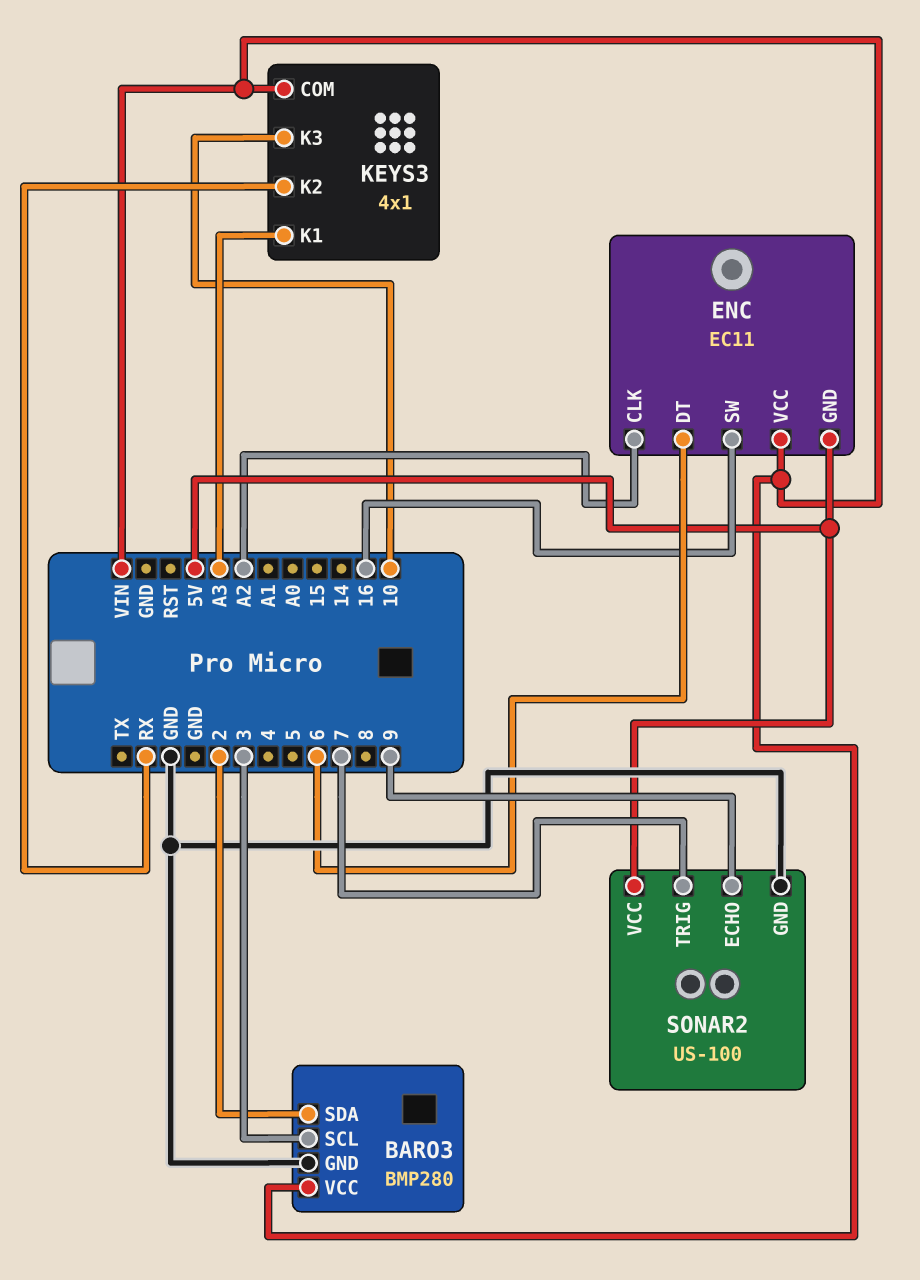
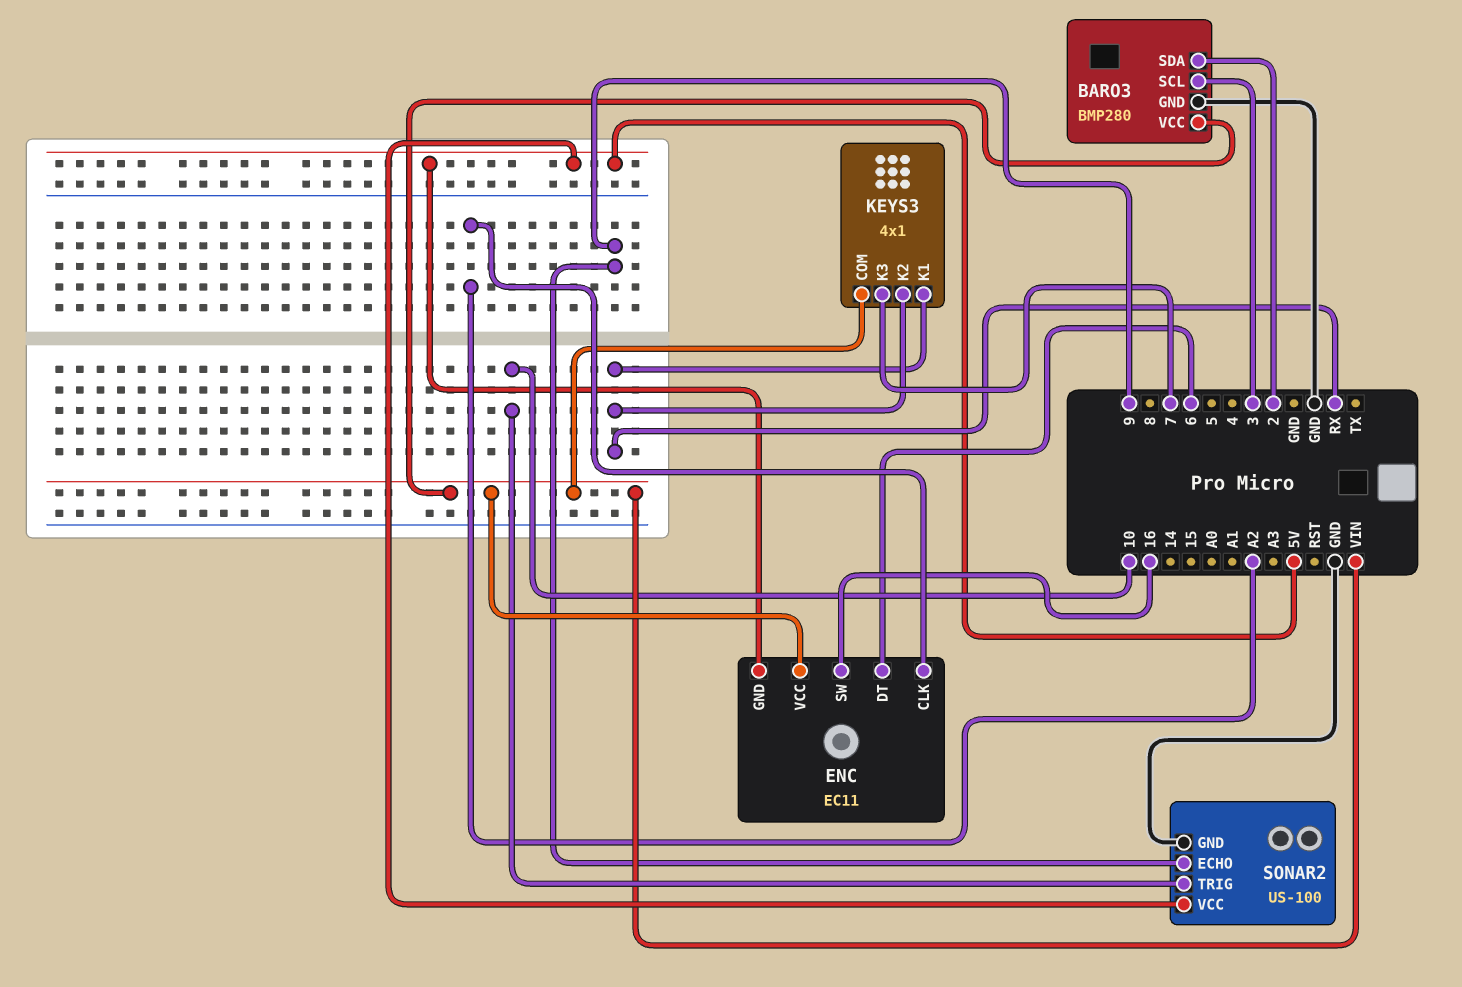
KEYS3 pin K1: A3 -> RX
KEYS3 pin K3: 10 -> 7
SONAR2 pin TRIG: 7 -> 10

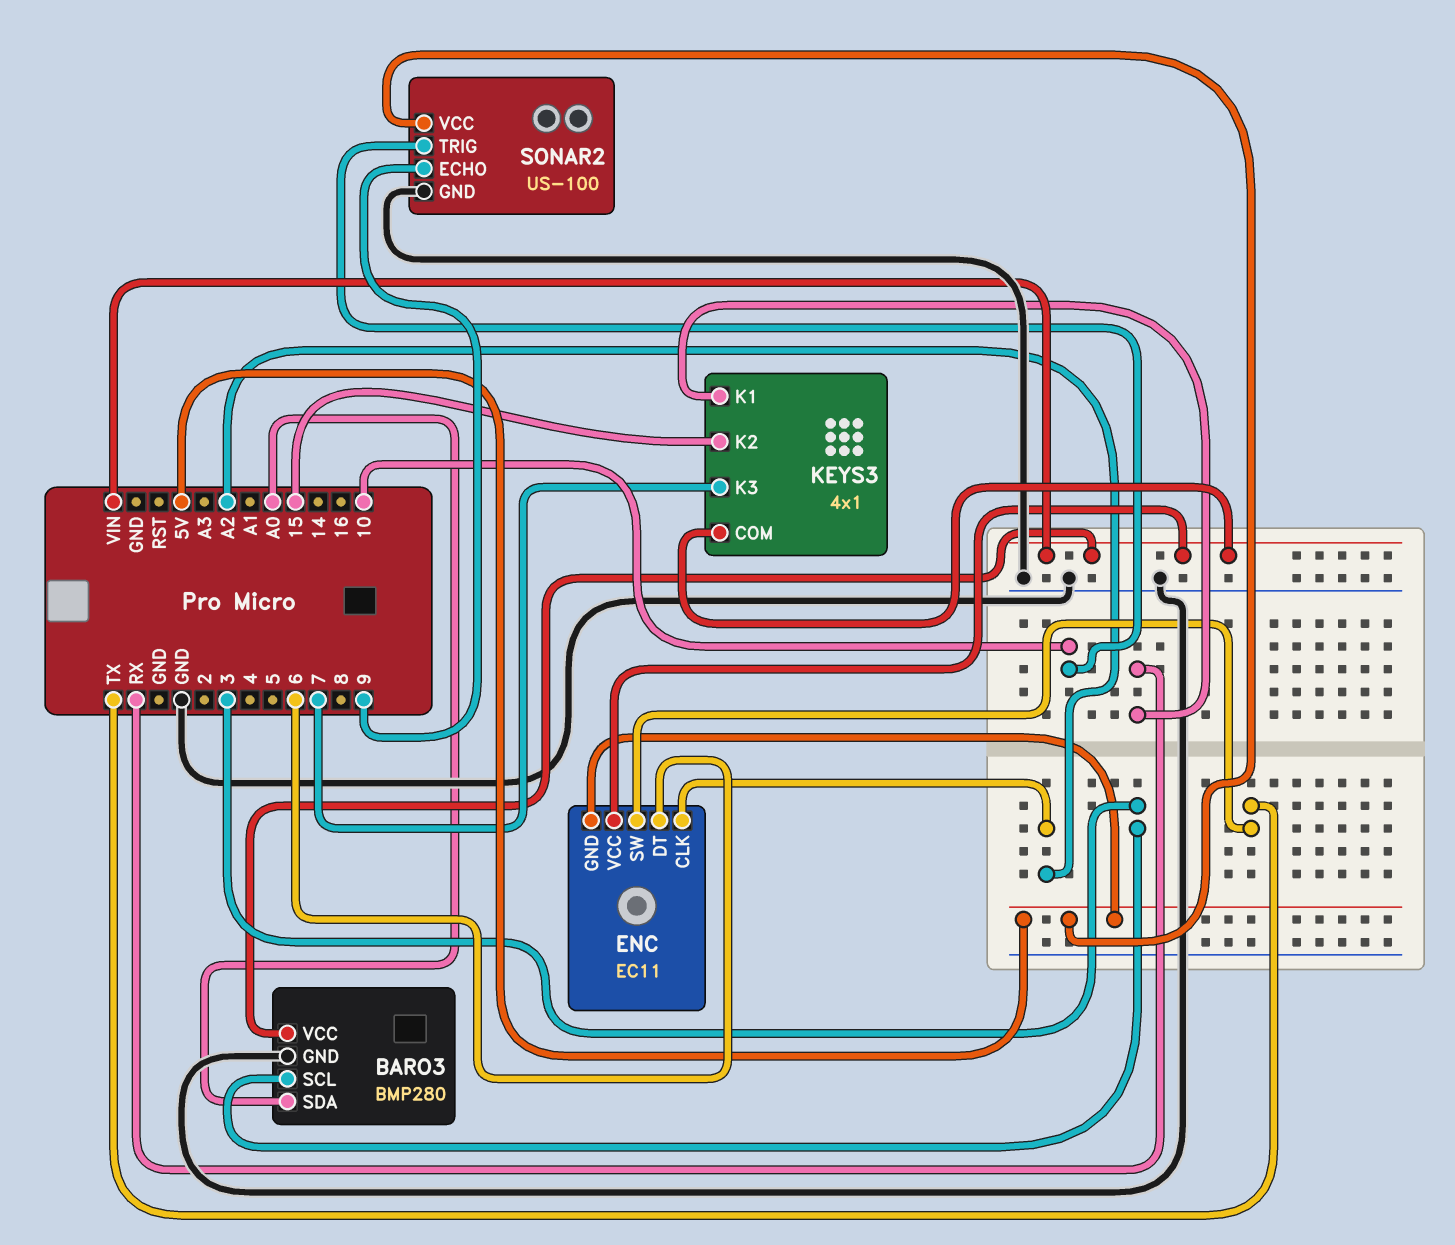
BARO3 pin SDA: 2 -> A0
ENC pin SW: 16 -> TX
KEYS3 pin K2: RX -> 15

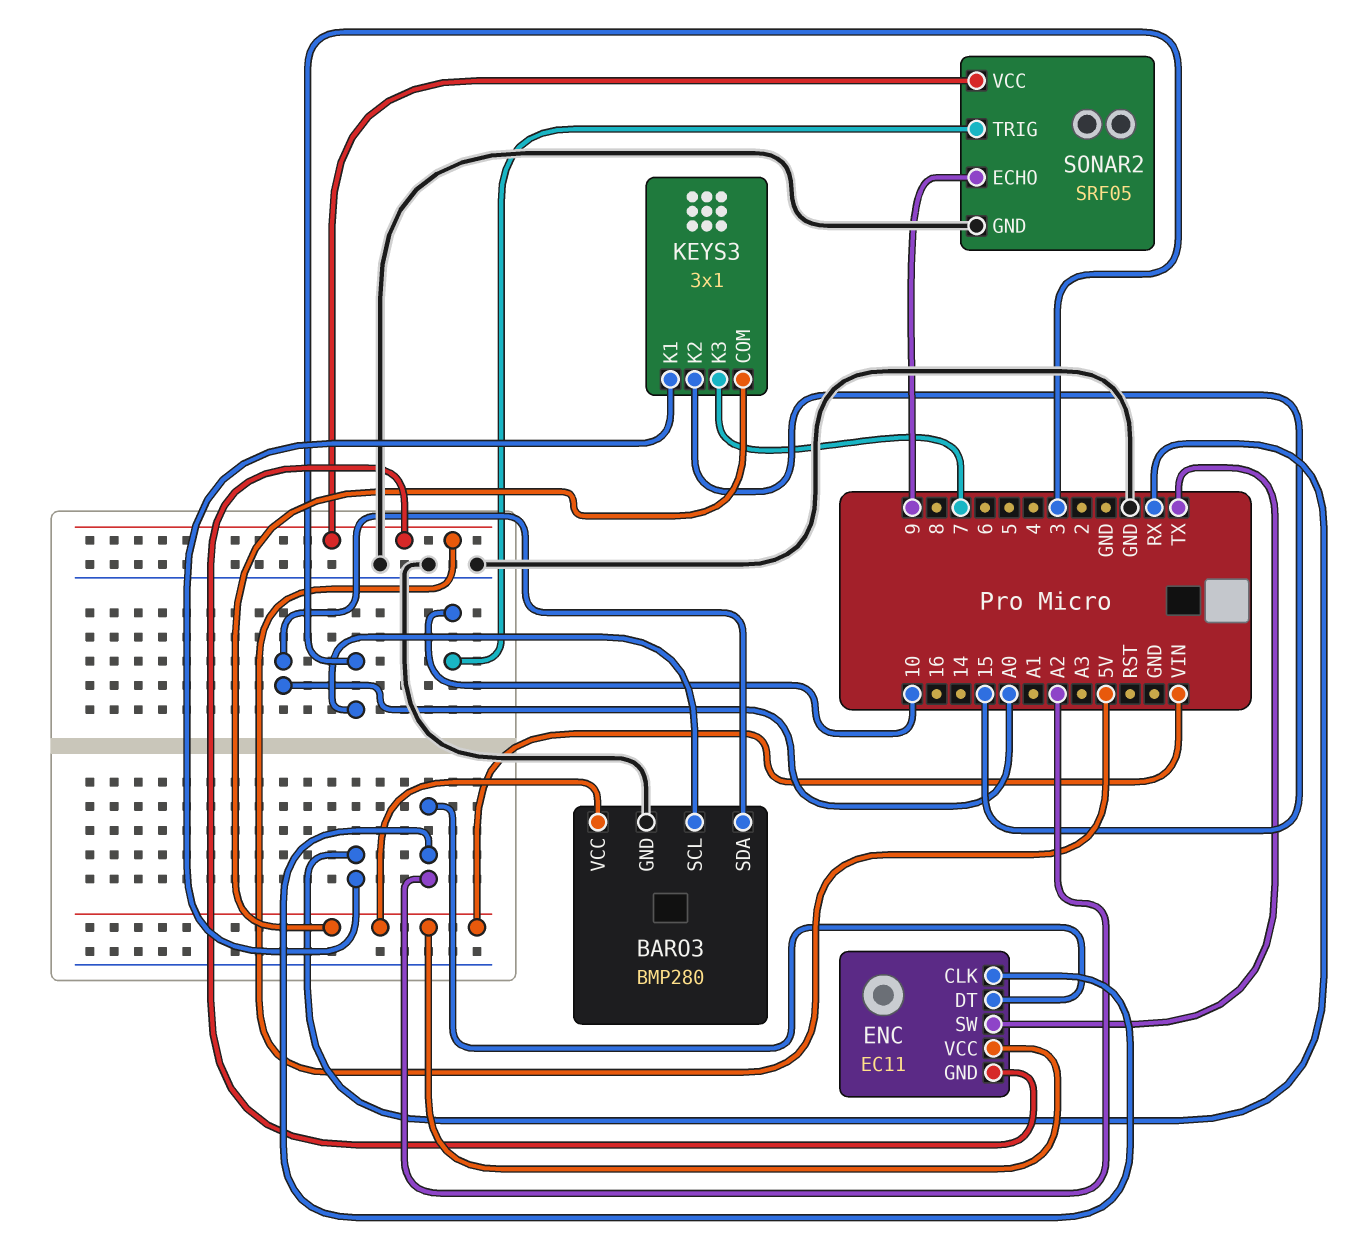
ENC pin DT: 6 -> A2
KEYS3: 4x1 -> 3x1
SONAR2: US-100 -> SRF05

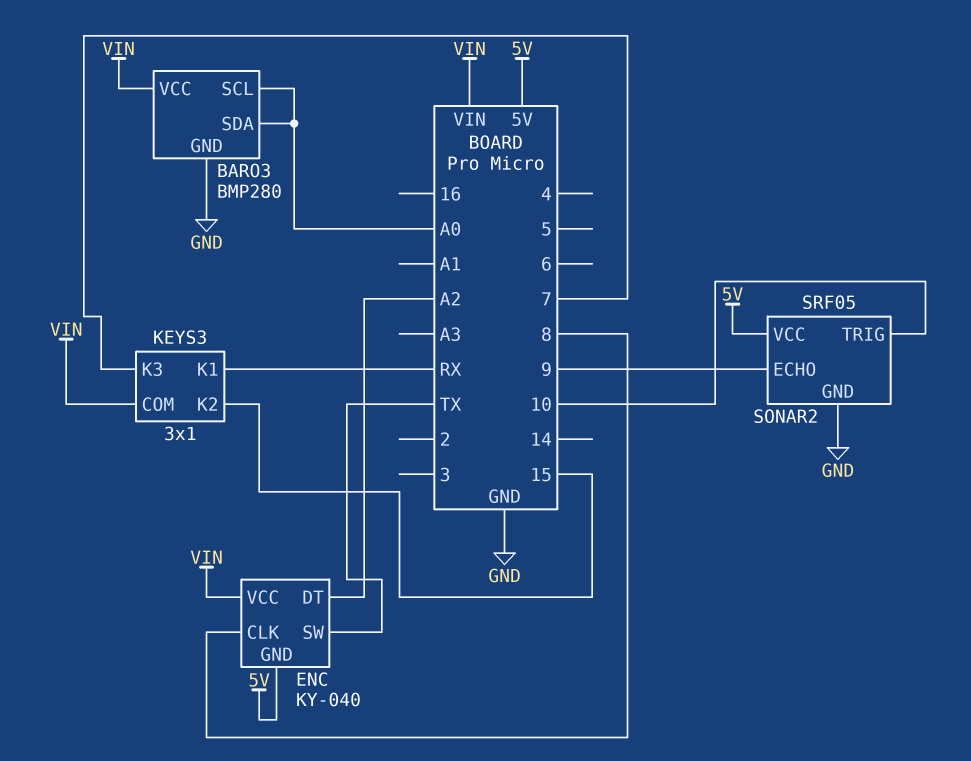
BARO3 pin SCL: 3 -> A0
ENC: EC11 -> KY-040
ENC pin CLK: A2 -> 8

